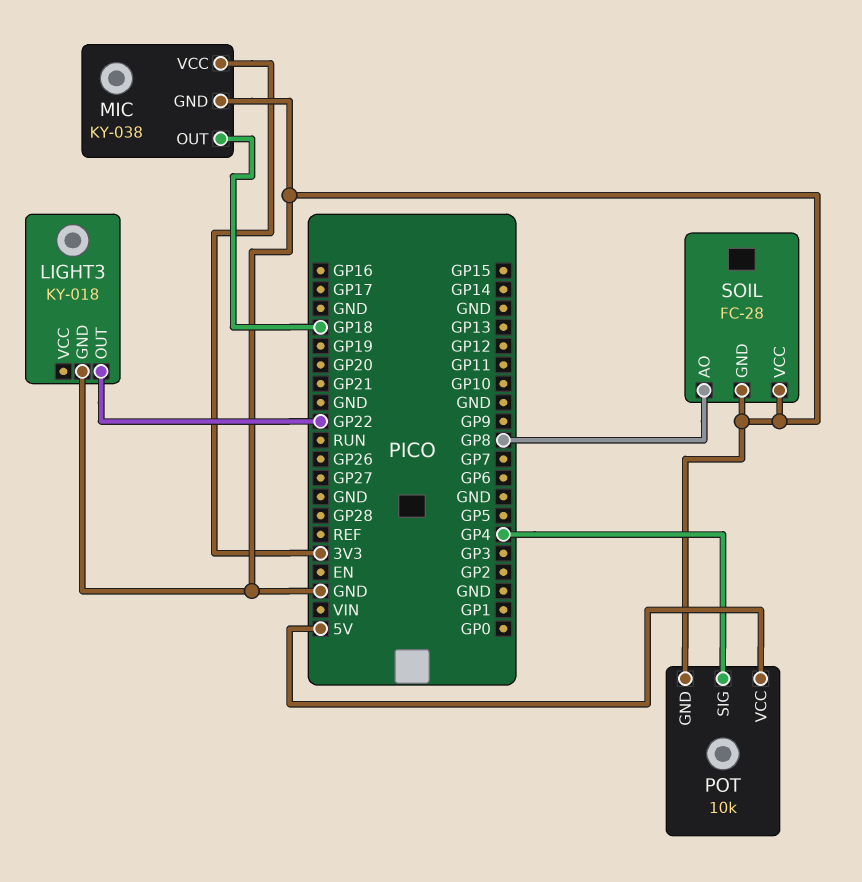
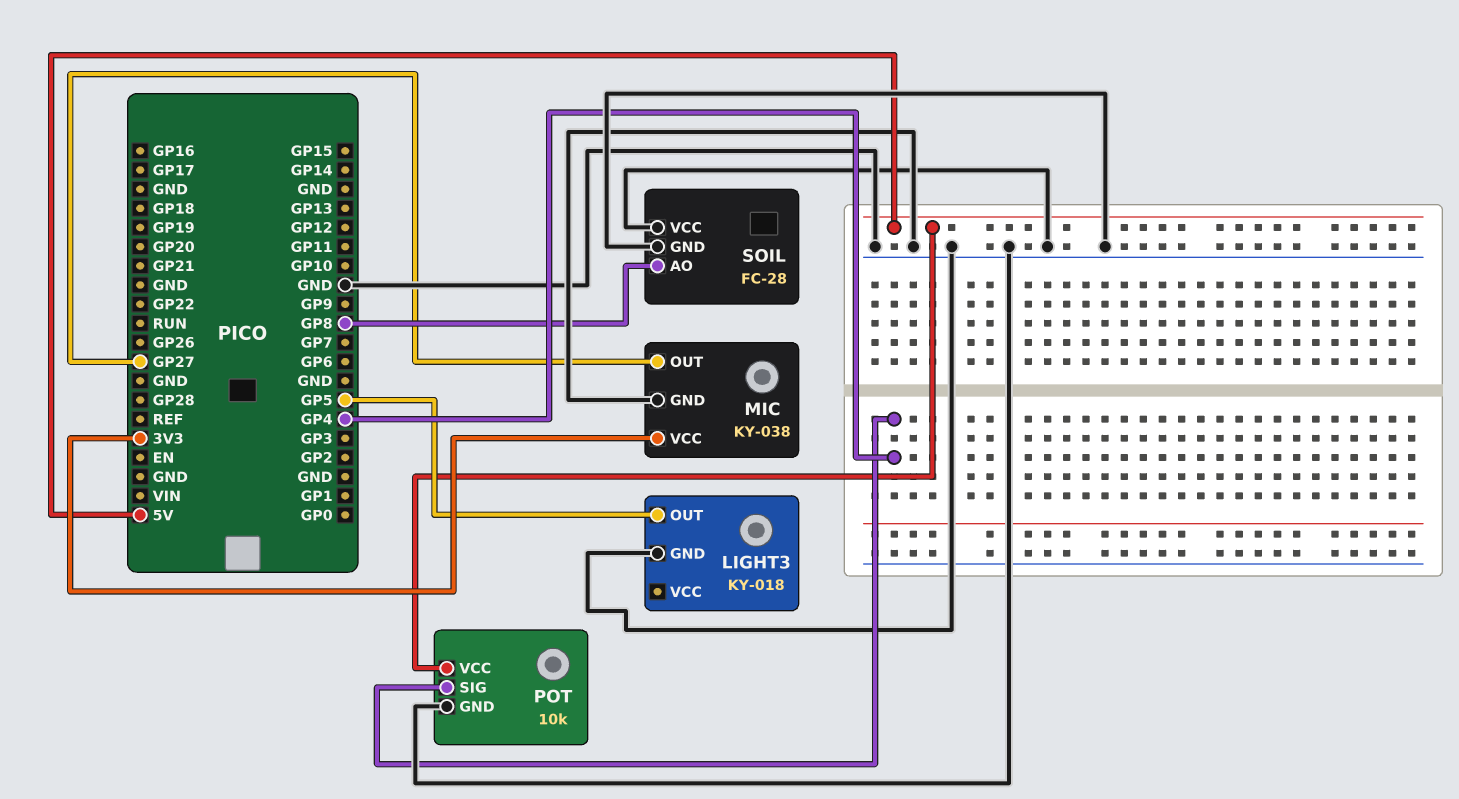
LIGHT3 pin OUT: GP22 -> GP5
MIC pin OUT: GP18 -> GP27

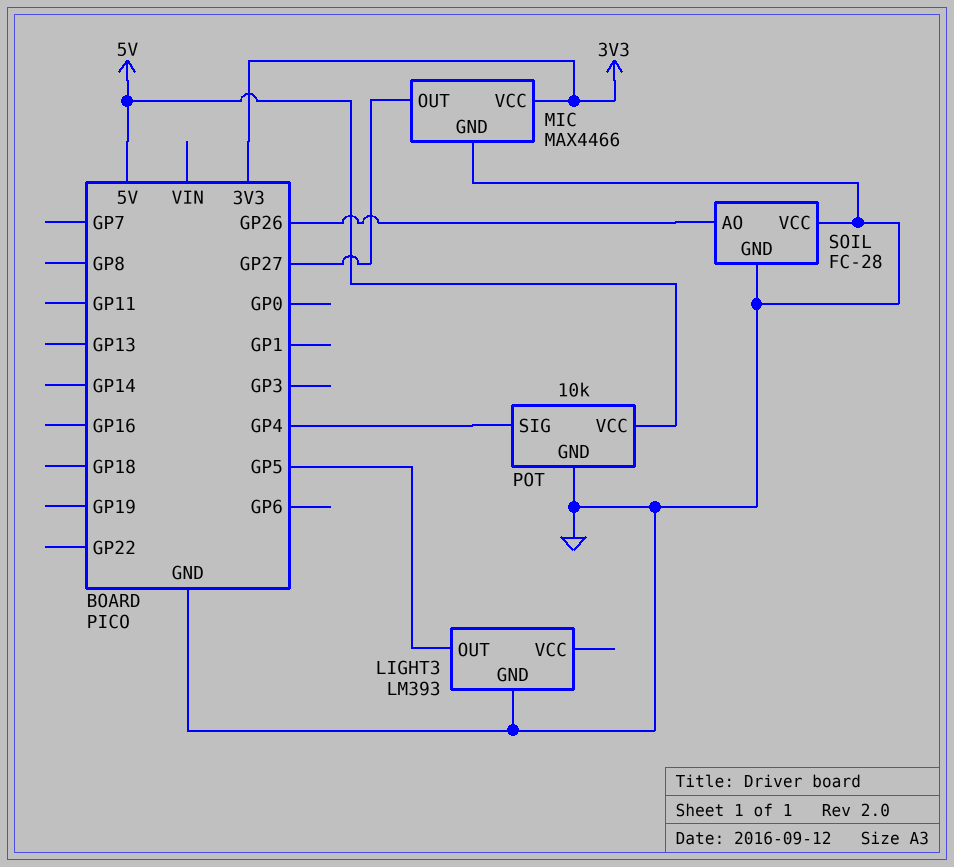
LIGHT3: KY-018 -> LM393
MIC: KY-038 -> MAX4466
SOIL pin AO: GP8 -> GP26

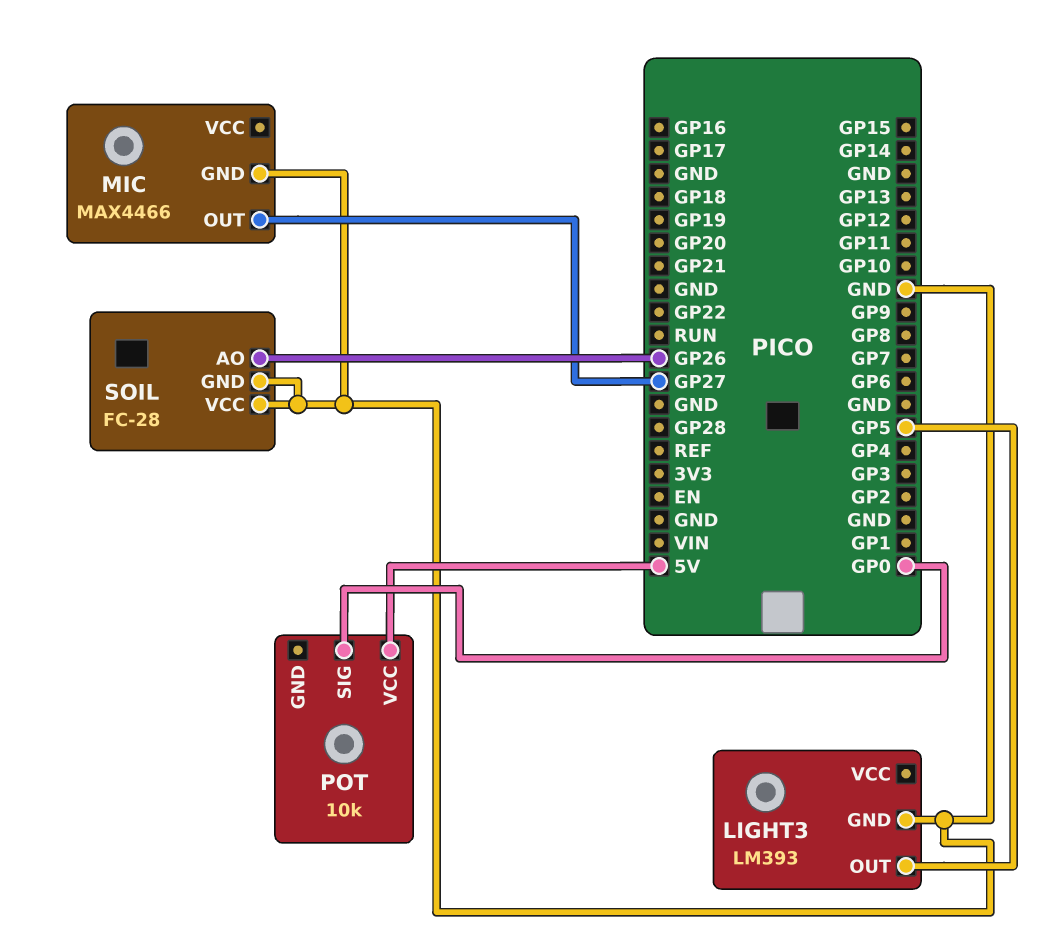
MIC pin VCC: 3V3 -> none
POT pin GND: GND -> none
POT pin SIG: GP4 -> GP0

